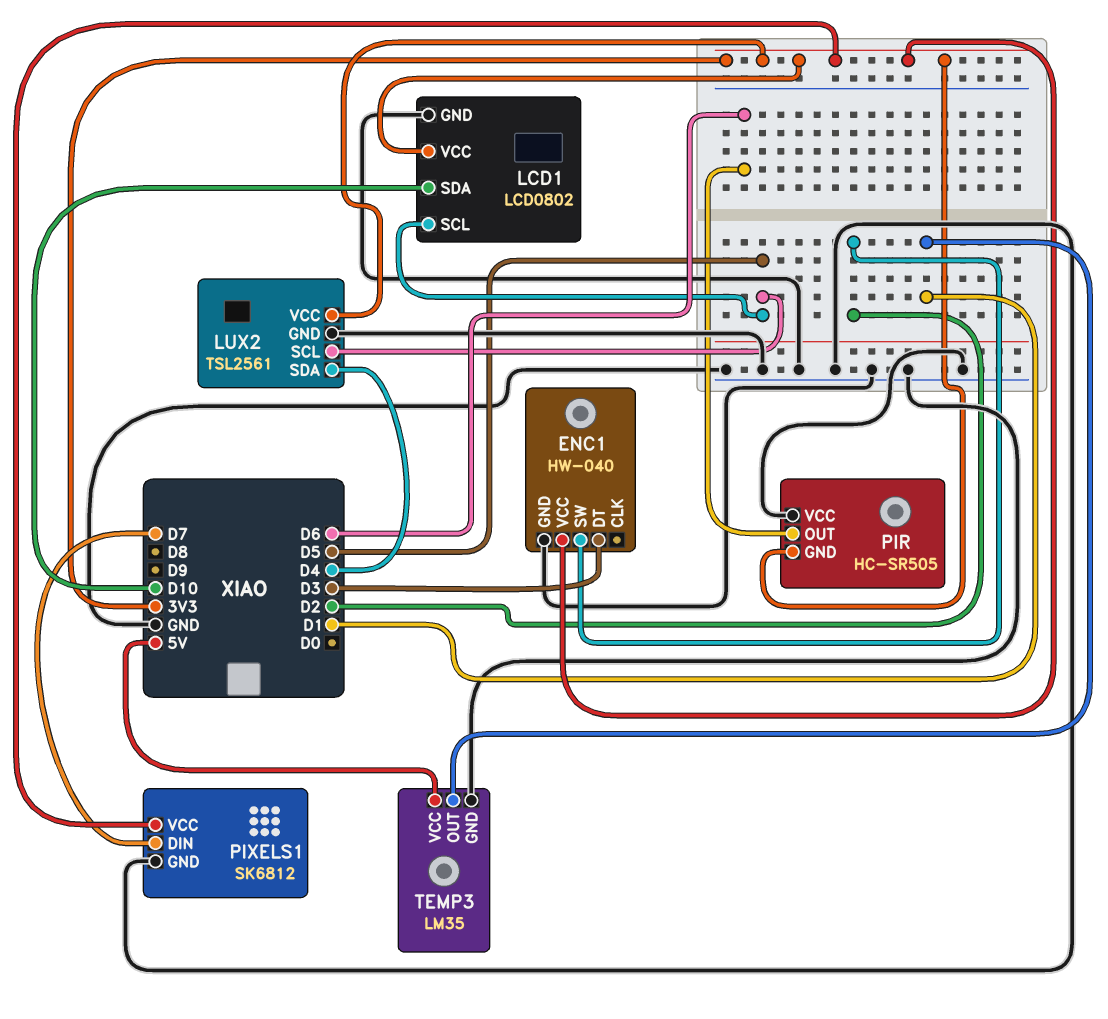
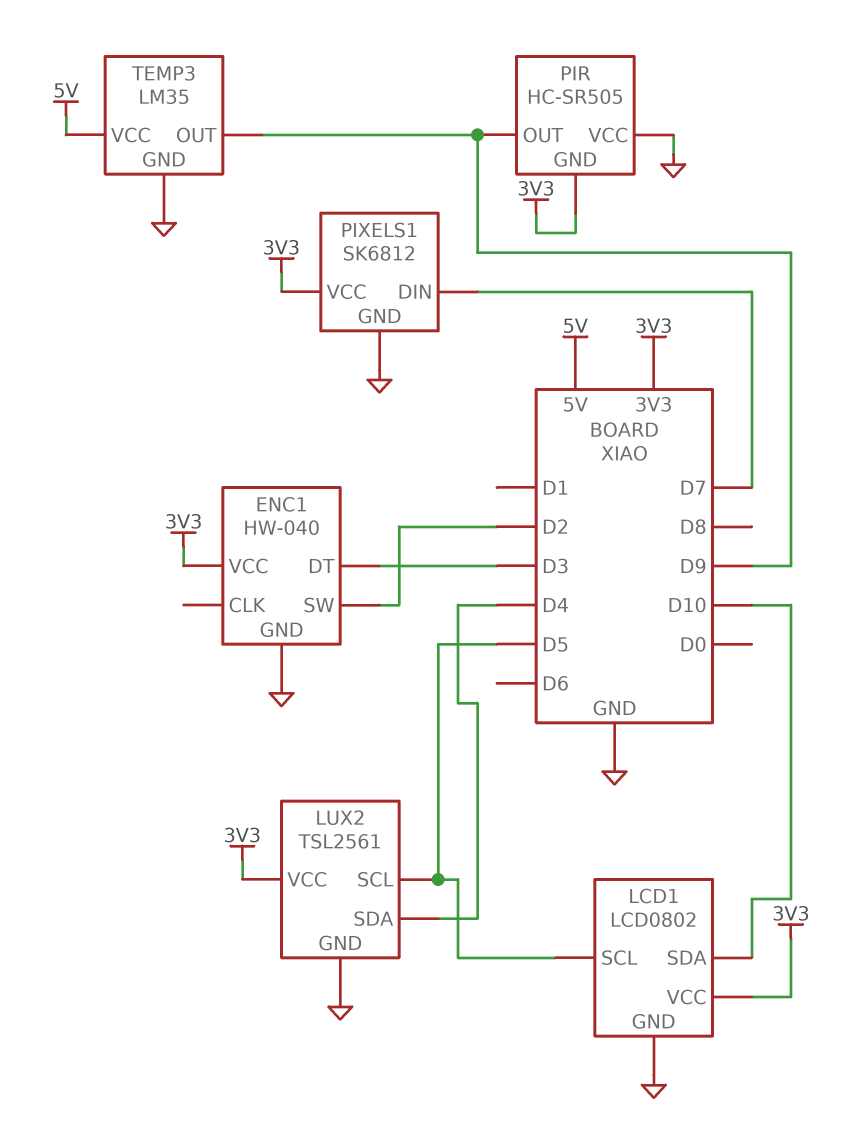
PIR pin OUT: D6 -> D9
TEMP3 pin OUT: D1 -> D9

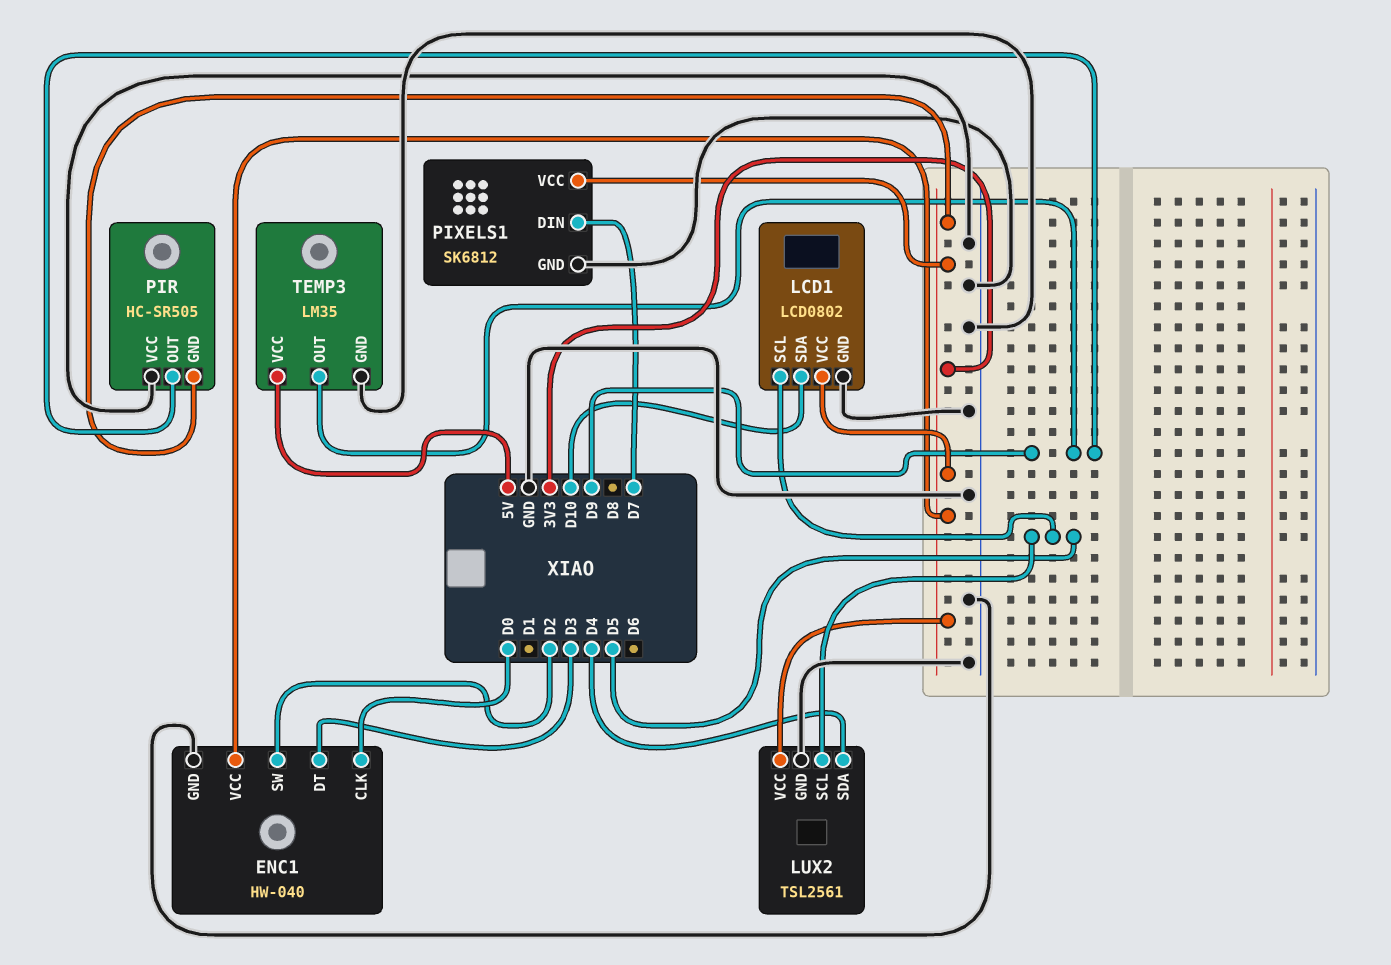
ENC1 pin CLK: none -> D0

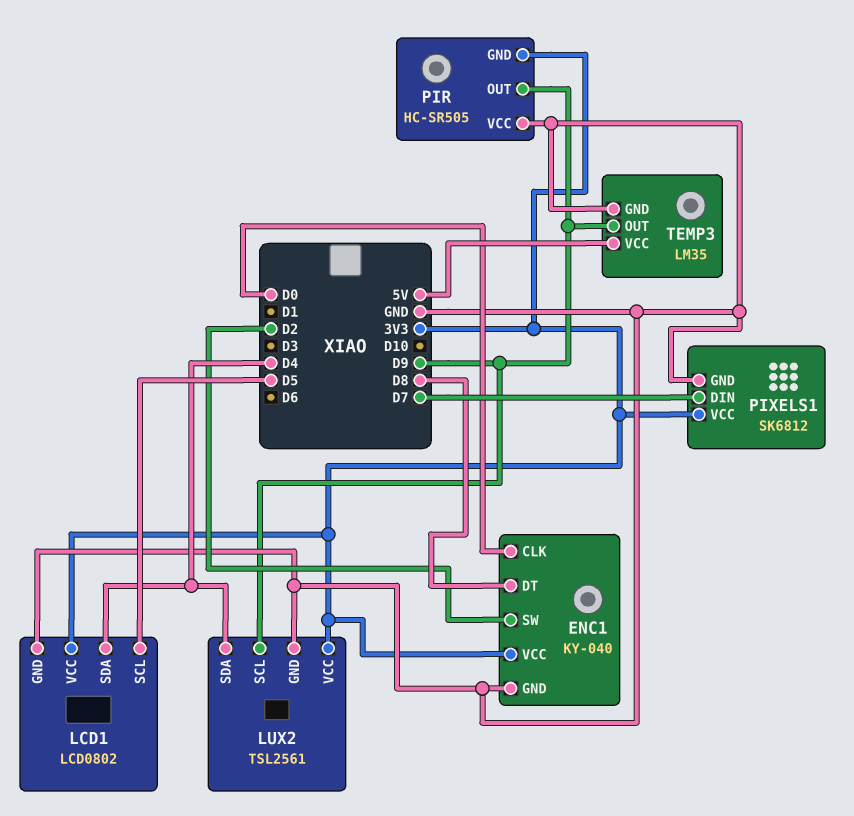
ENC1: HW-040 -> KY-040
ENC1 pin DT: D3 -> D8
LCD1 pin SDA: D10 -> D4
LUX2 pin SCL: D5 -> D9

